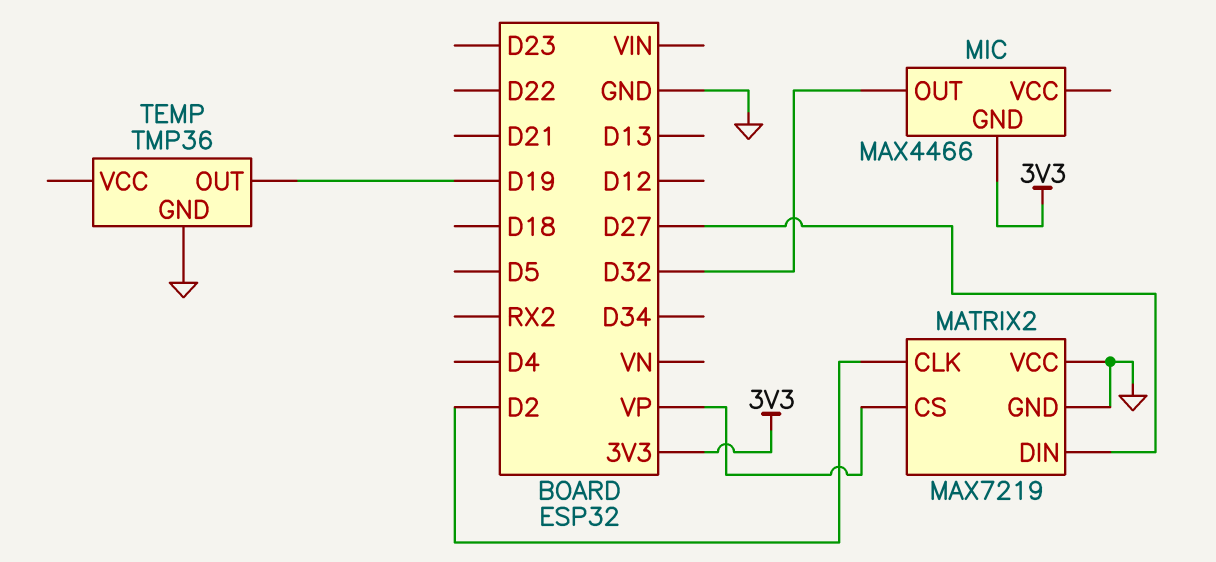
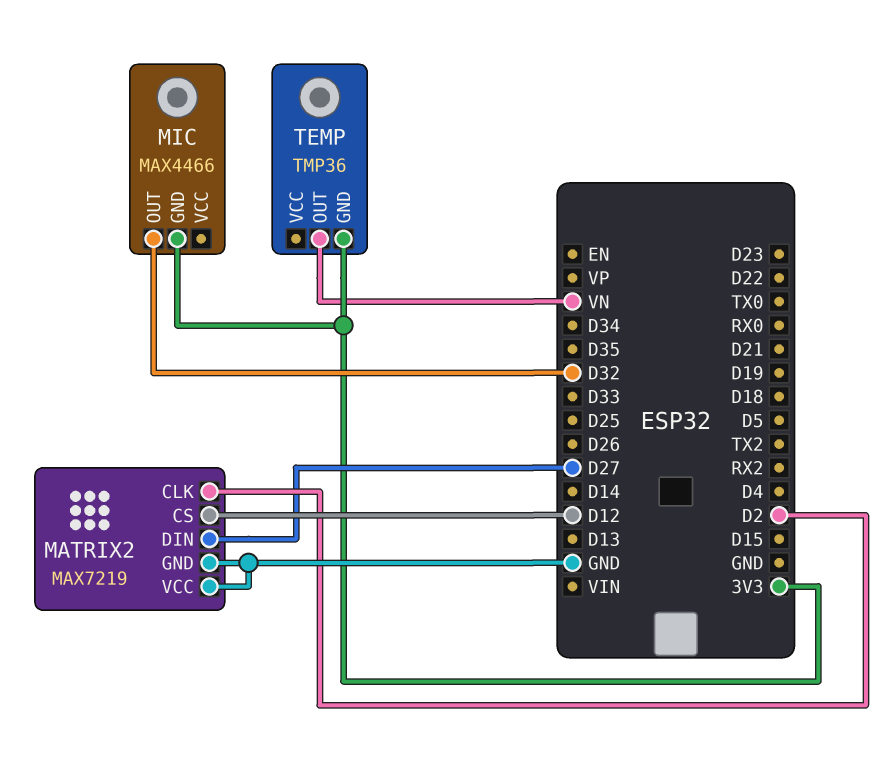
MATRIX2 pin CS: VP -> D12
TEMP pin GND: GND -> 3V3
TEMP pin OUT: D19 -> VN

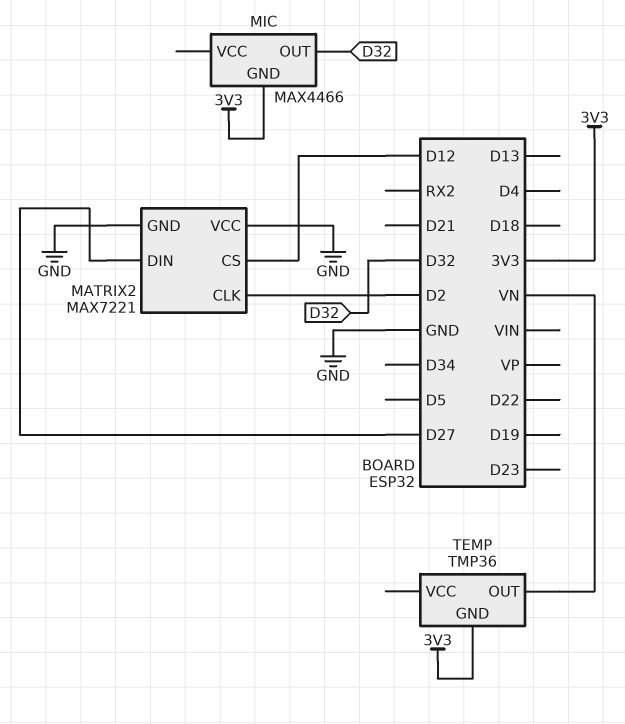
MATRIX2: MAX7219 -> MAX7221

